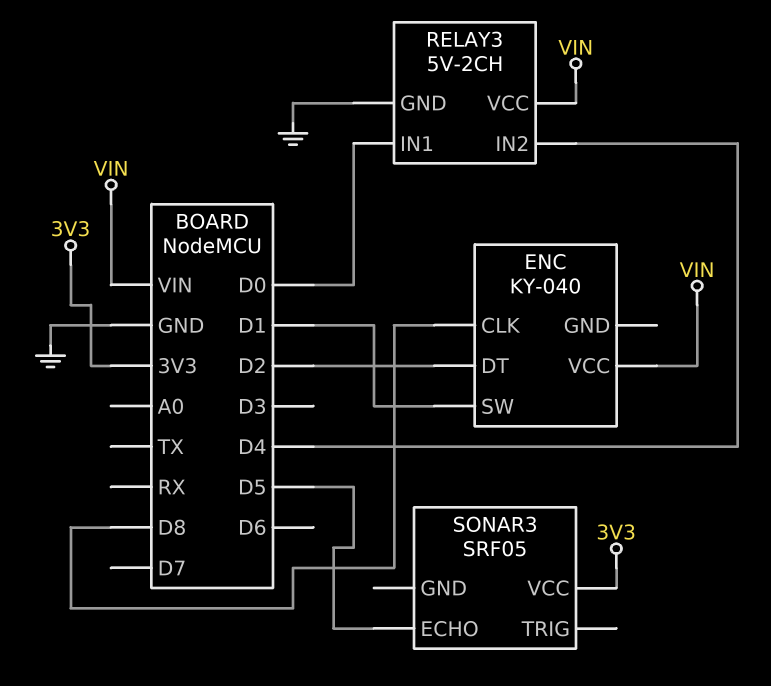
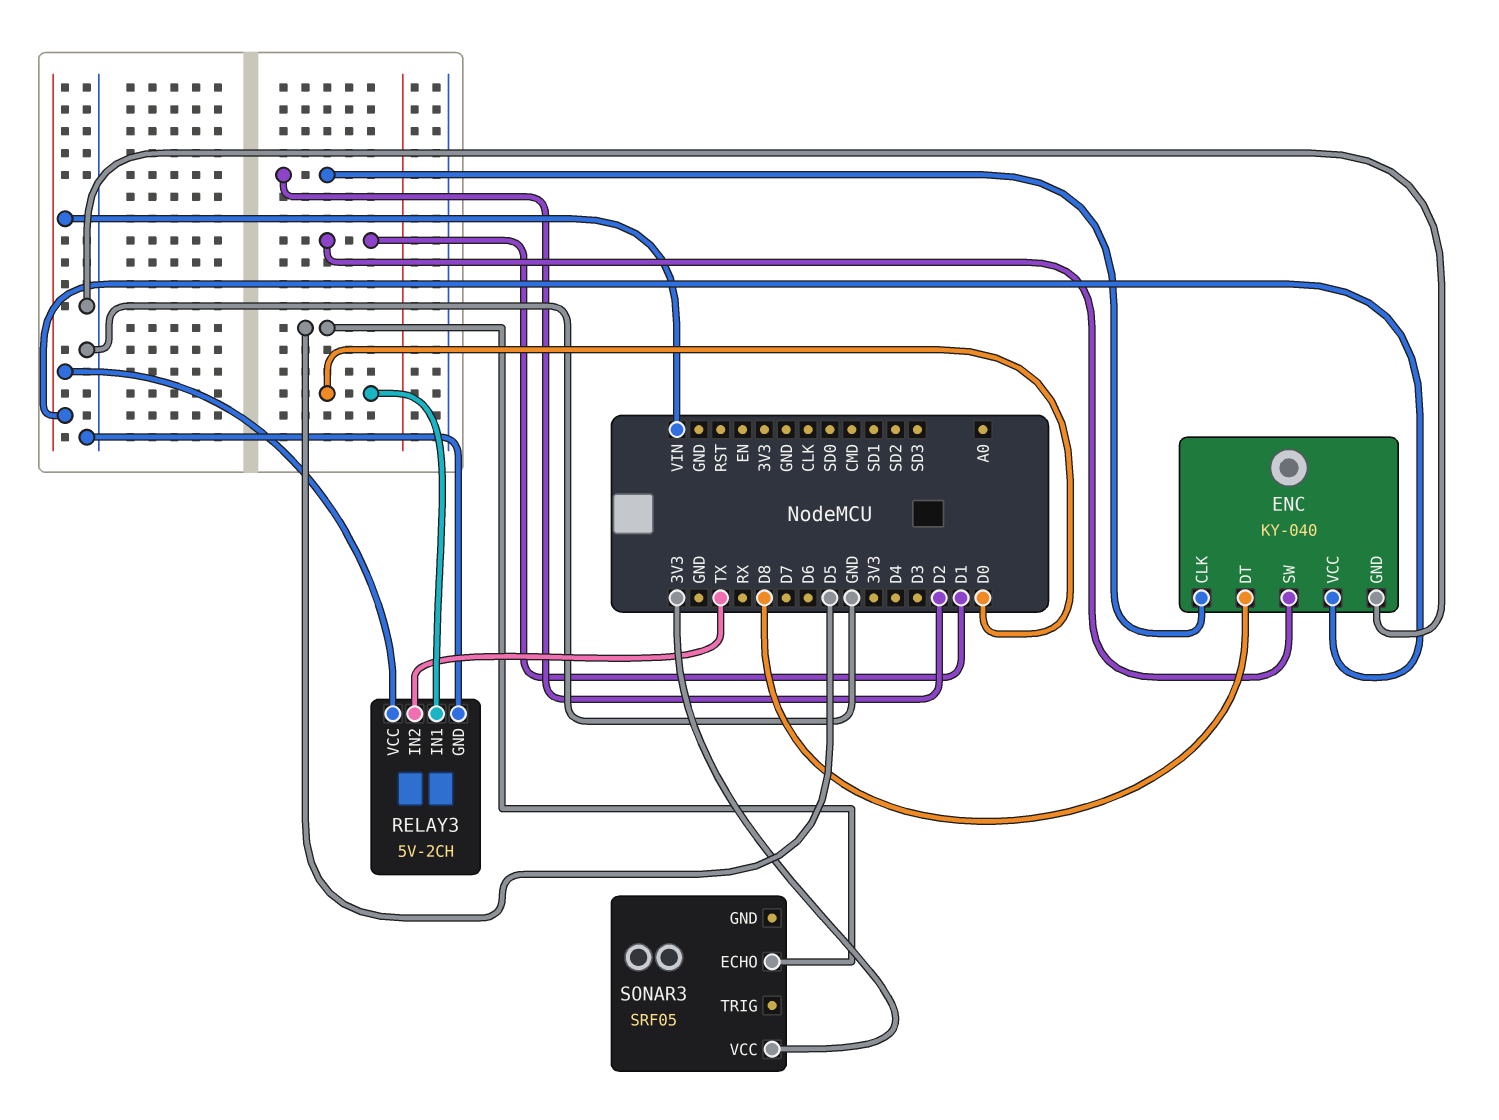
ENC pin CLK: D8 -> D2
ENC pin DT: D2 -> D8
ENC pin GND: none -> GND
RELAY3 pin IN2: D4 -> TX

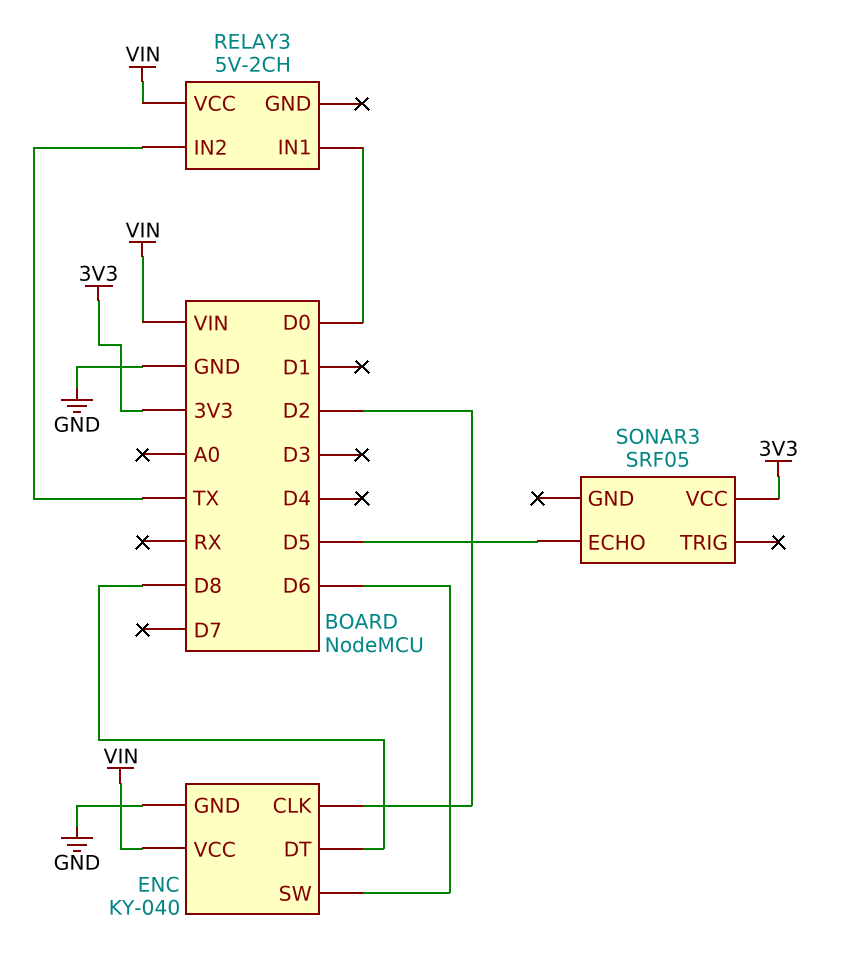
ENC pin SW: D1 -> D6
RELAY3 pin GND: GND -> none

